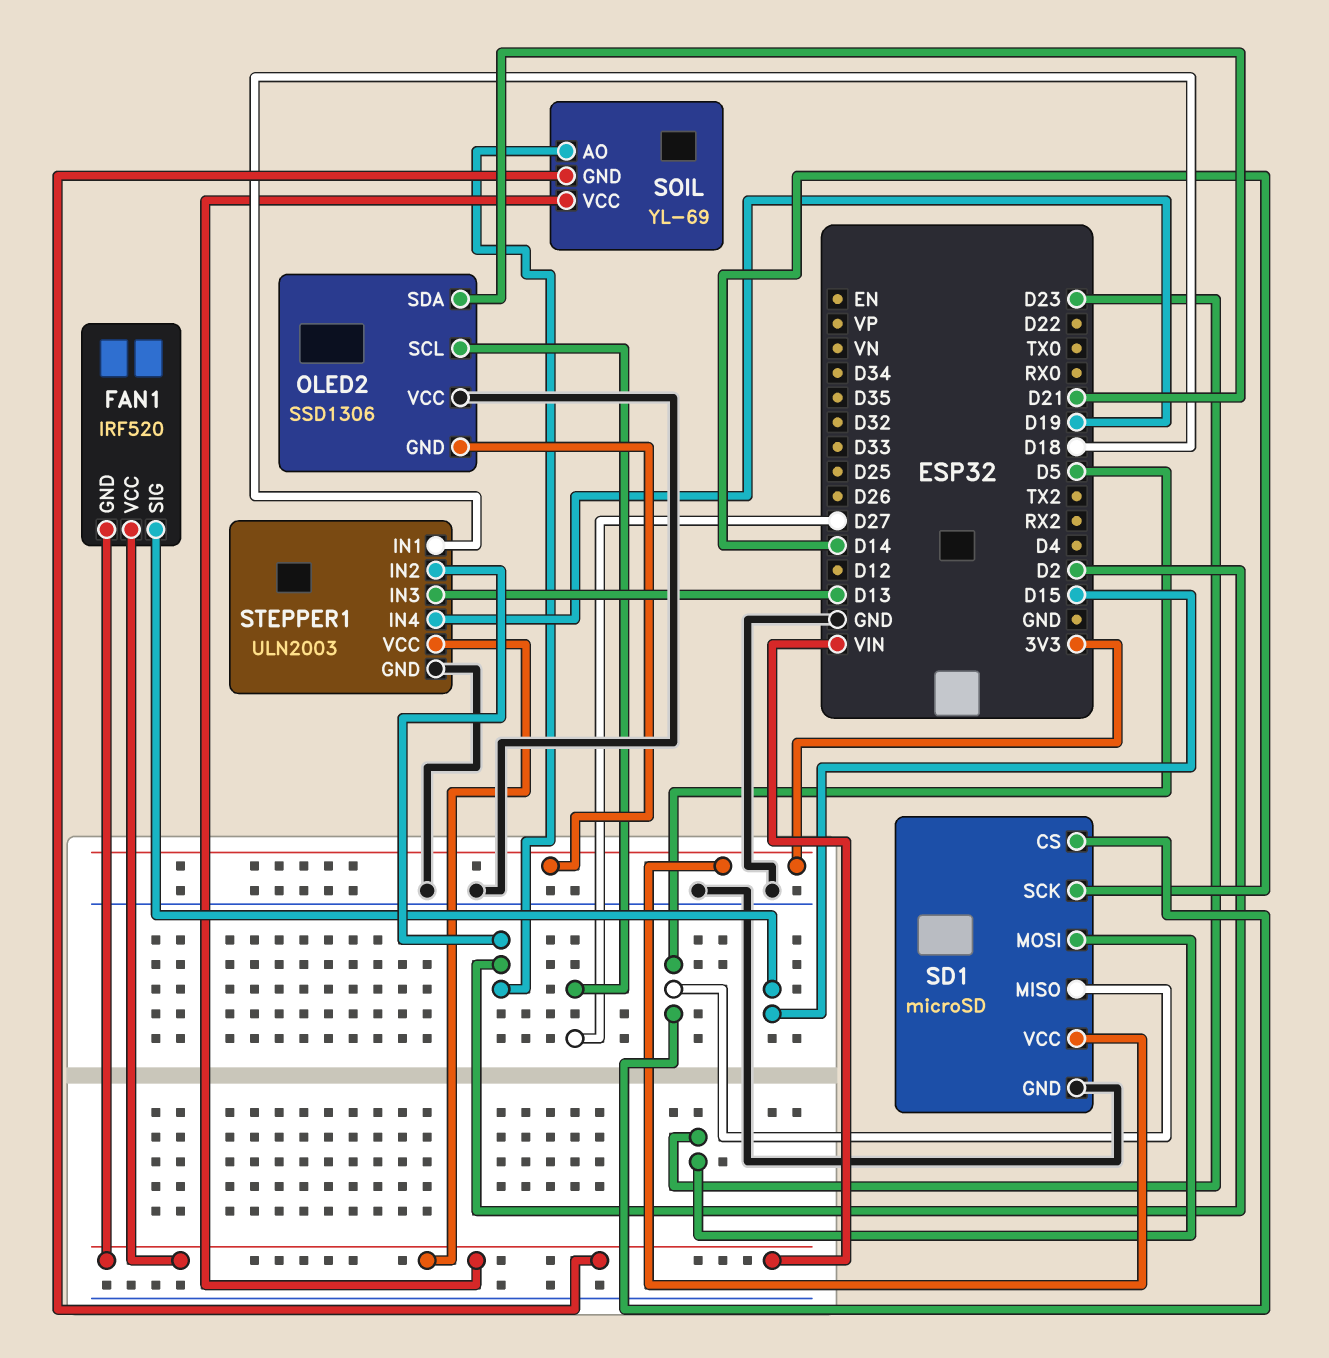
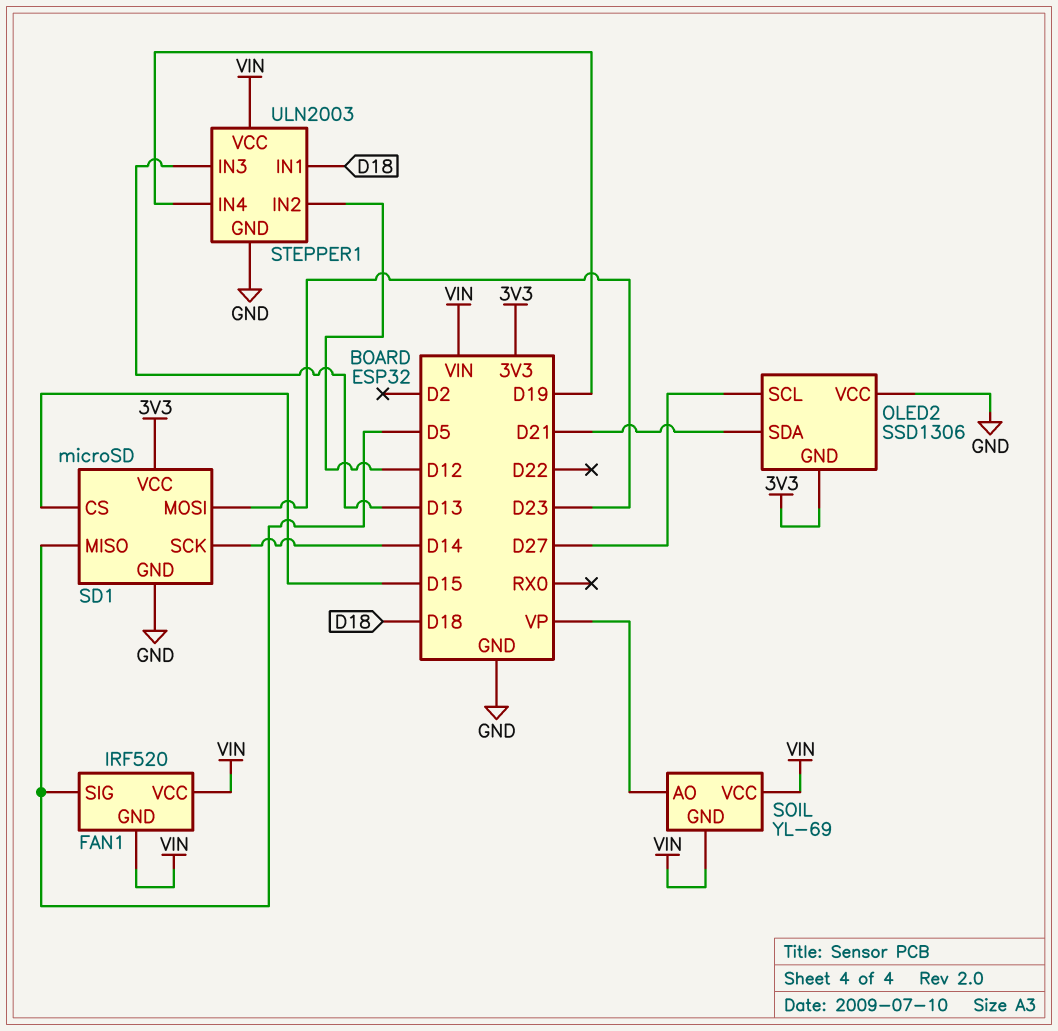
FAN1 pin SIG: D15 -> D5
SD1 pin CS: D5 -> D15
SOIL pin AO: D2 -> VP
STEPPER1 pin IN2: D2 -> D12

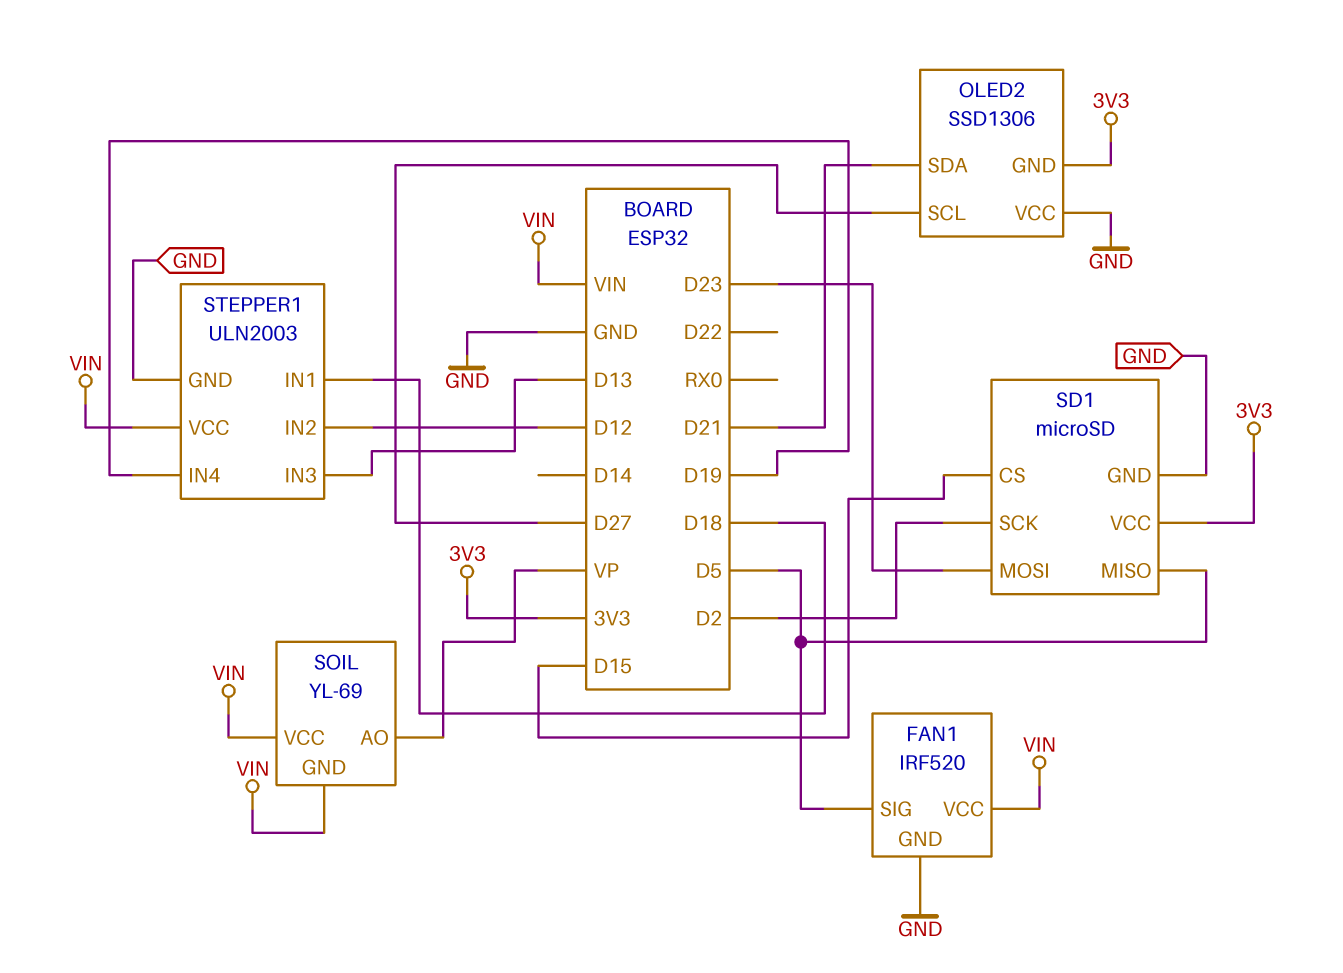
FAN1 pin GND: VIN -> GND
SD1 pin SCK: D14 -> D2

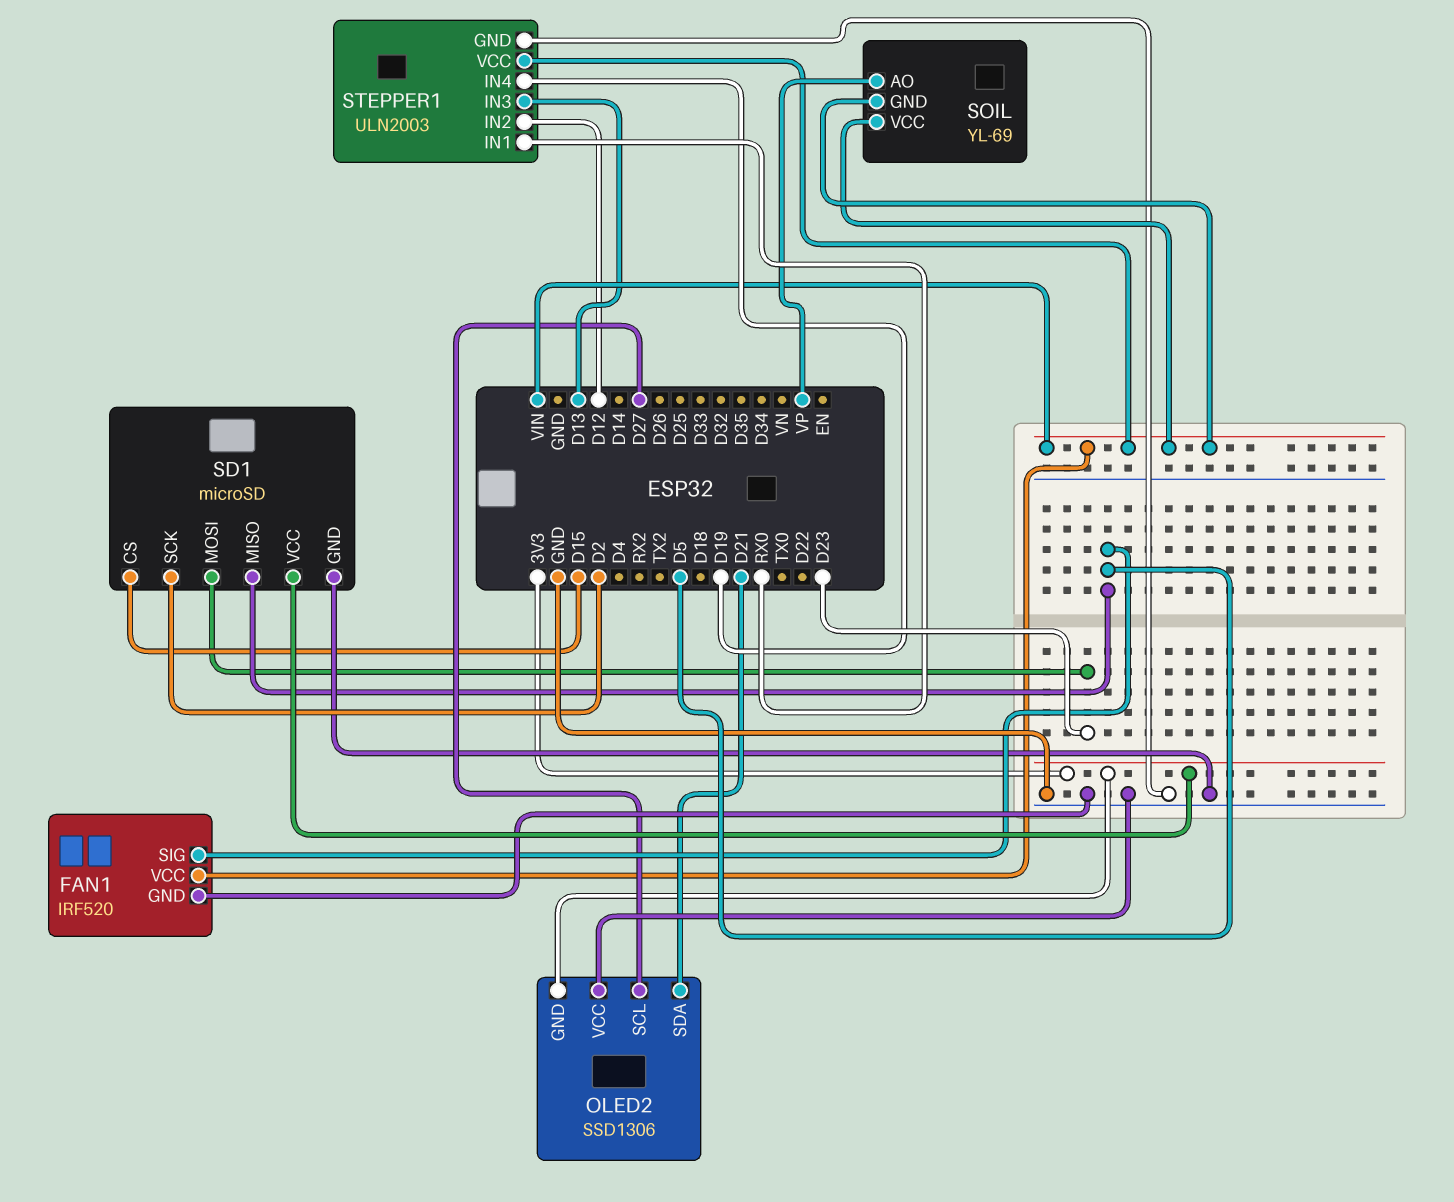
STEPPER1 pin IN1: D18 -> RX0

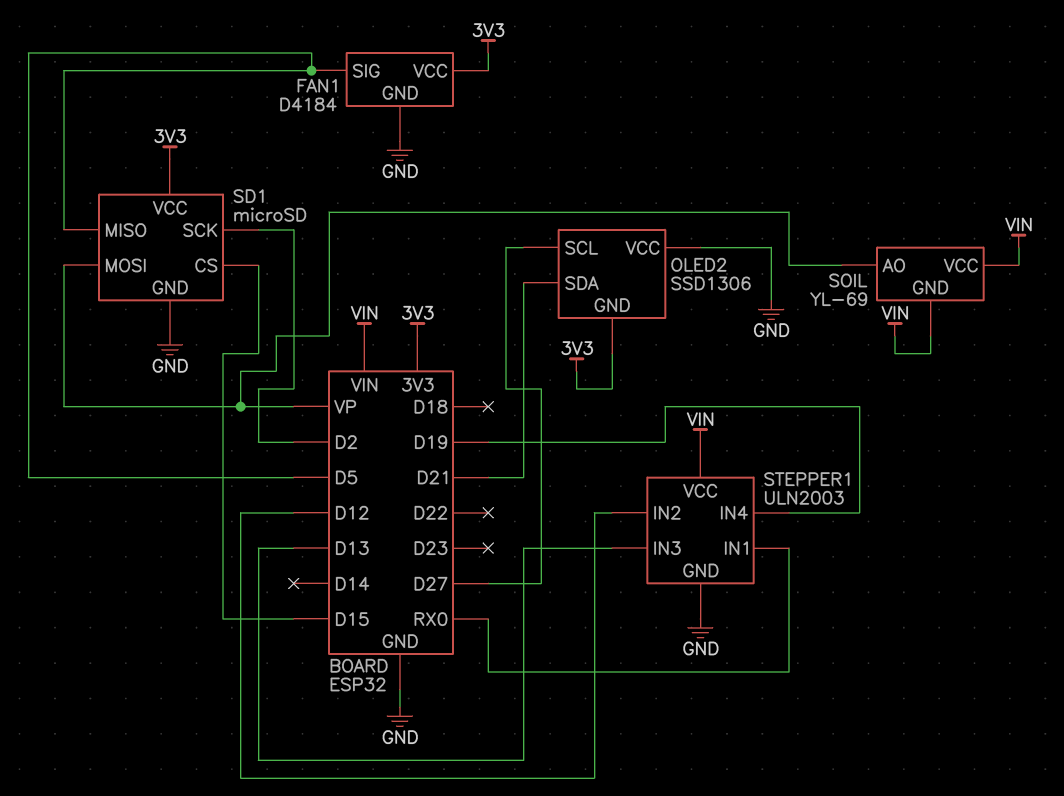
FAN1: IRF520 -> D4184
FAN1 pin VCC: VIN -> 3V3
SD1 pin MOSI: D23 -> VP

